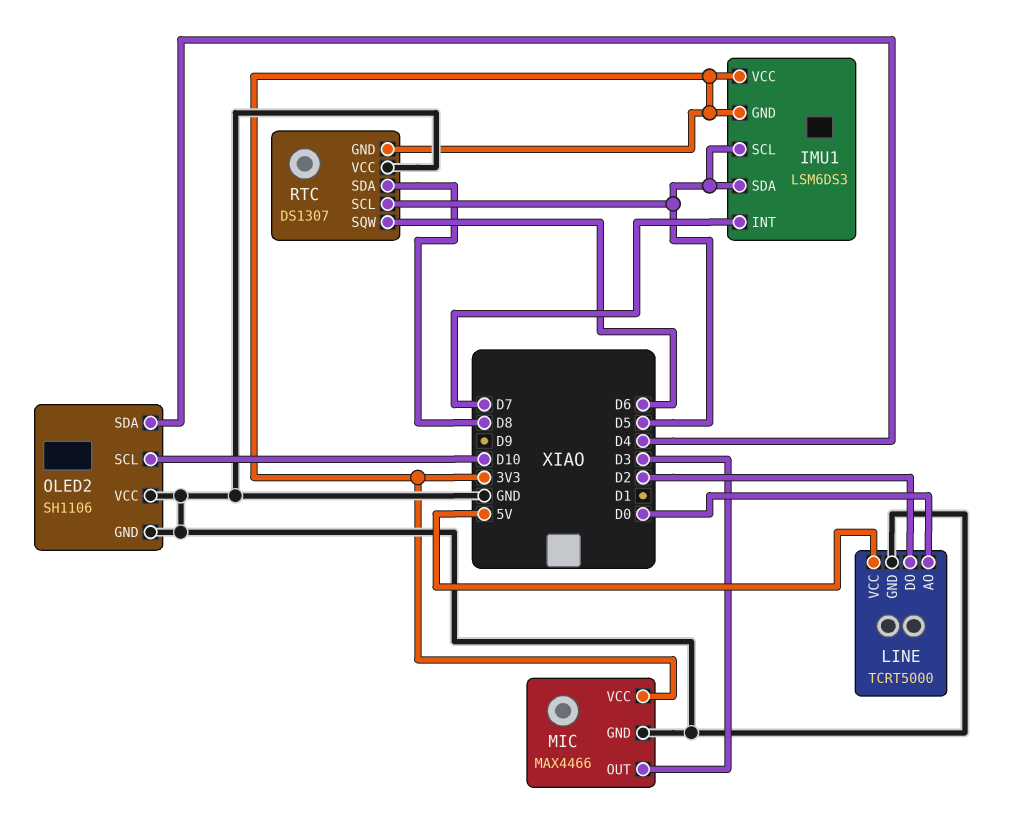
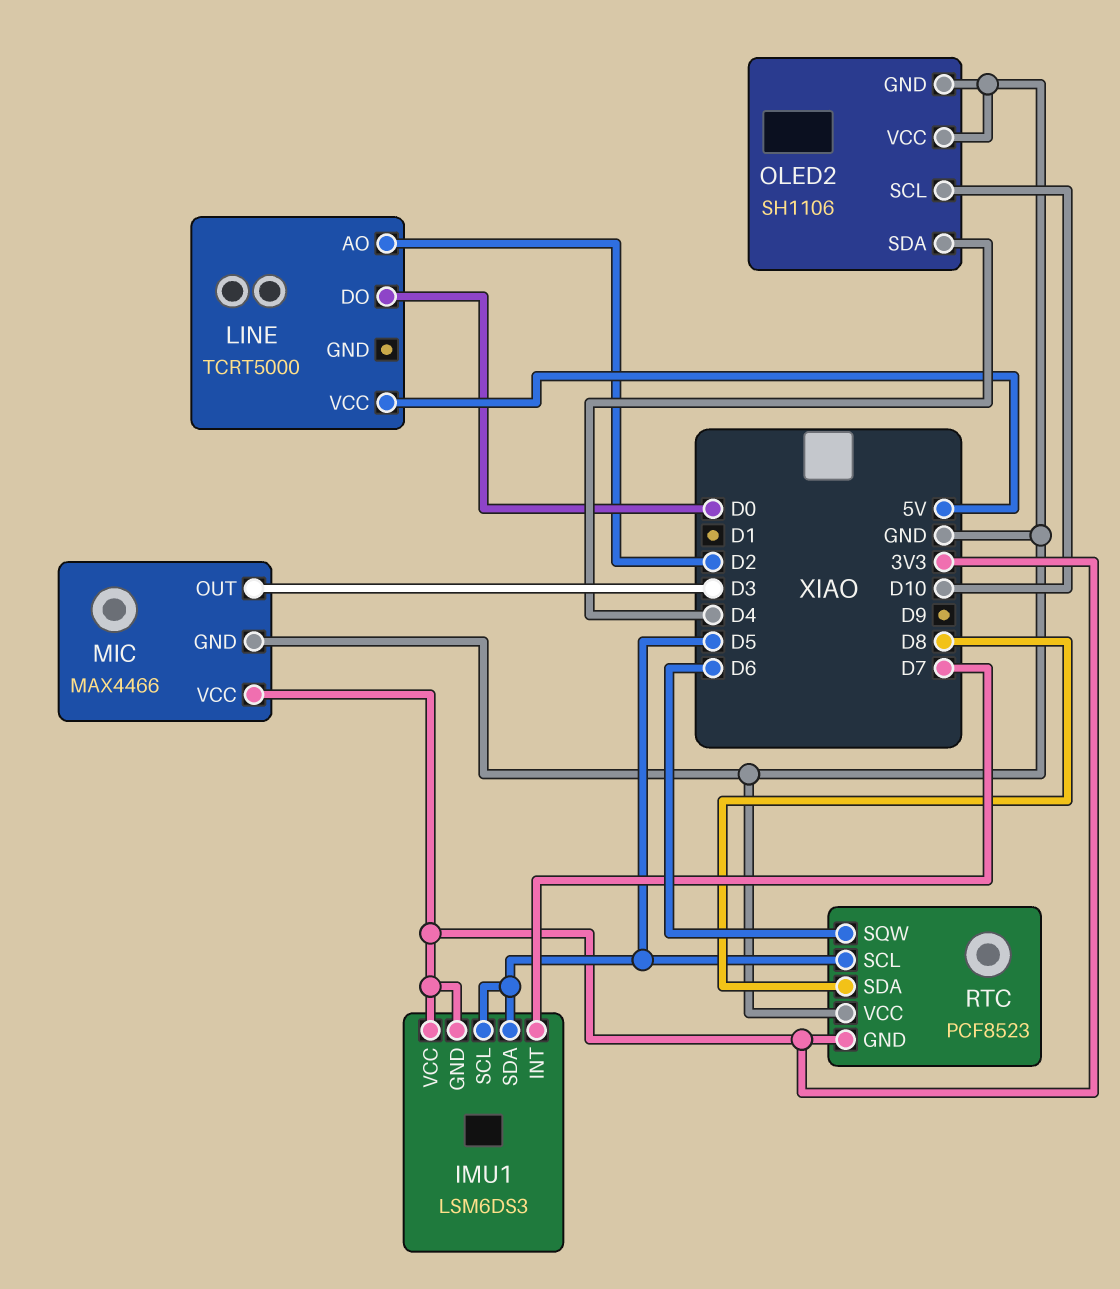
LINE pin AO: D0 -> D2
LINE pin DO: D2 -> D0
LINE pin GND: GND -> none
RTC: DS1307 -> PCF8523

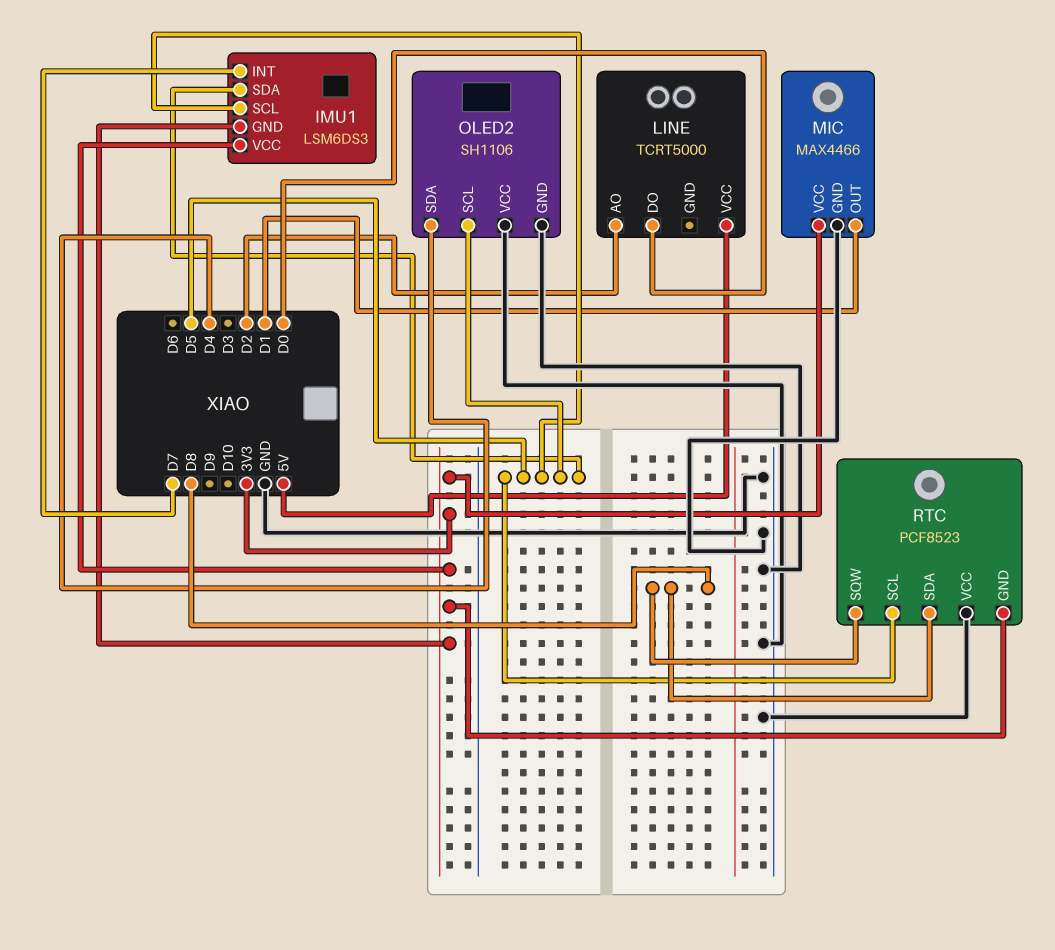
MIC pin OUT: D3 -> D1
OLED2 pin SCL: D10 -> D5
RTC pin SQW: D6 -> D8

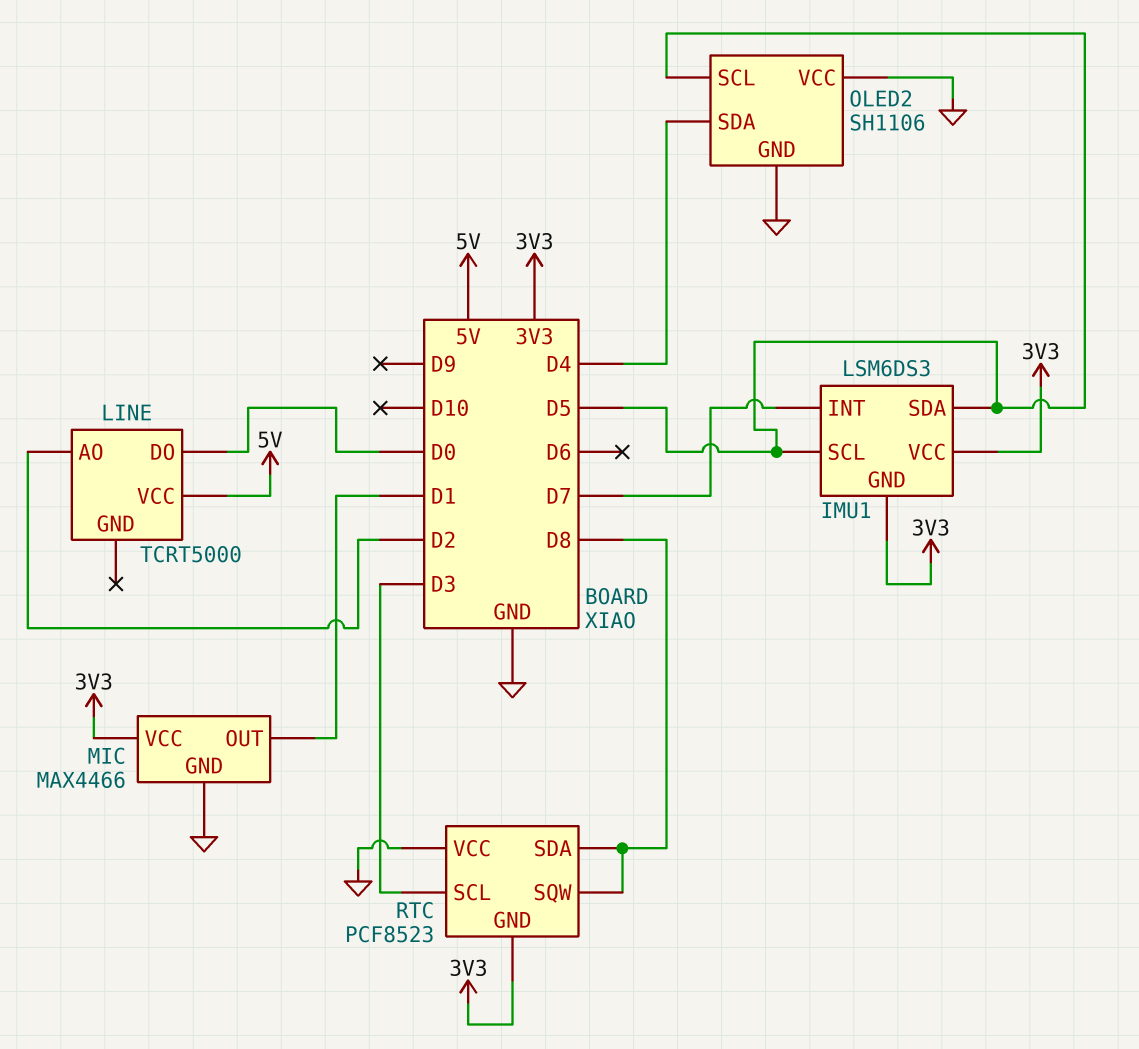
RTC pin SCL: D5 -> D3

